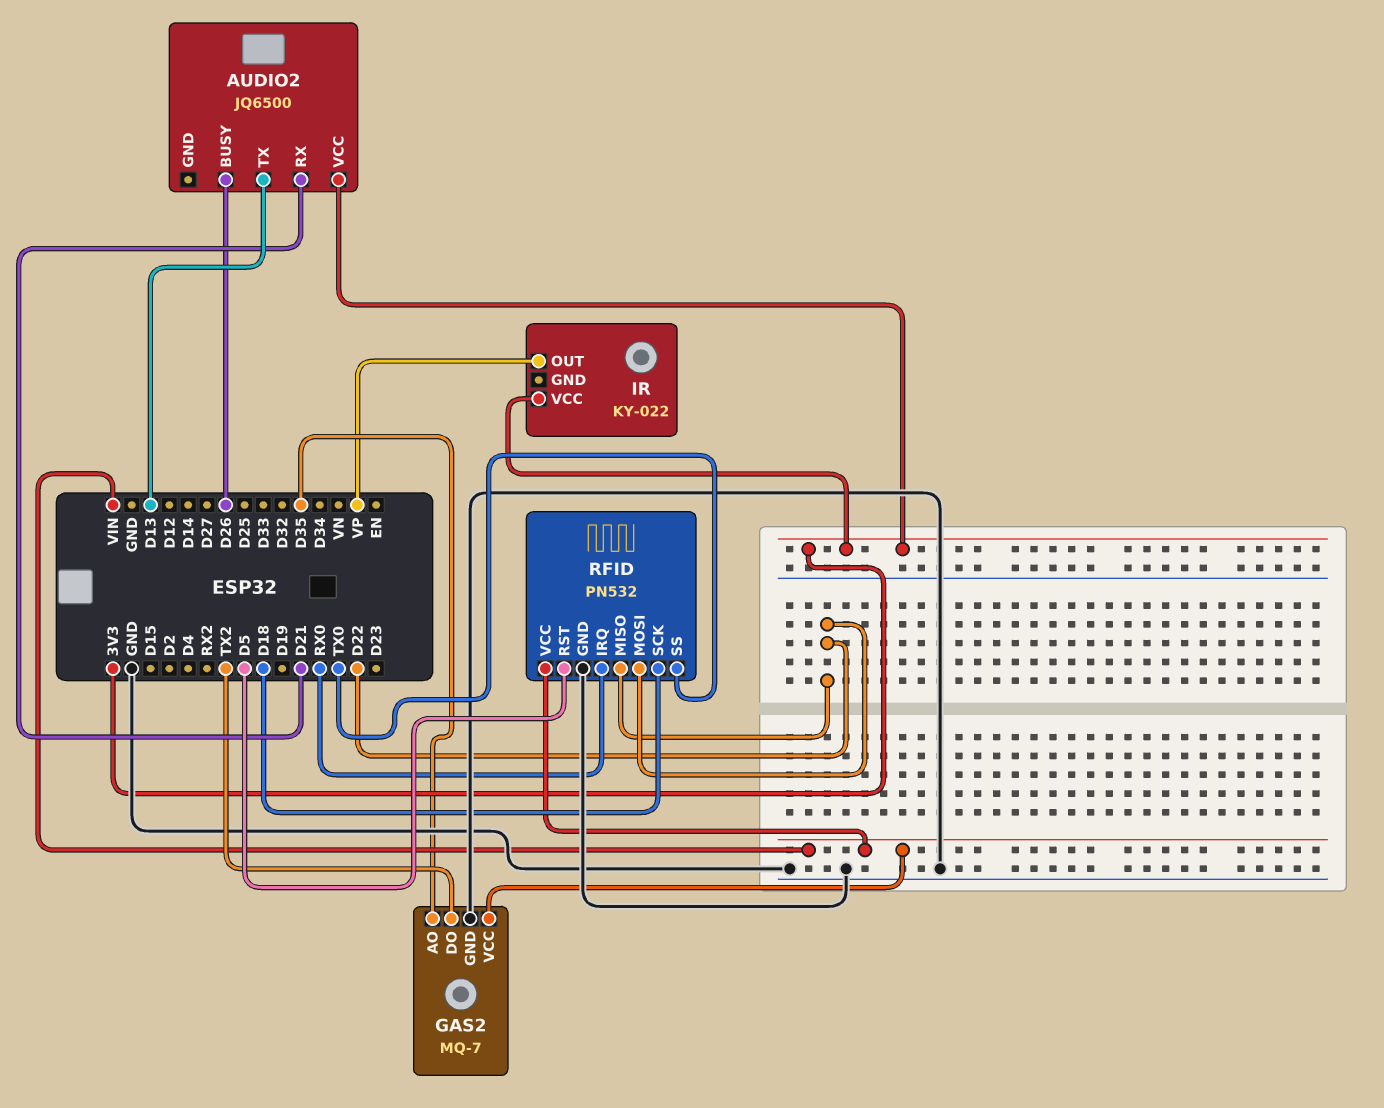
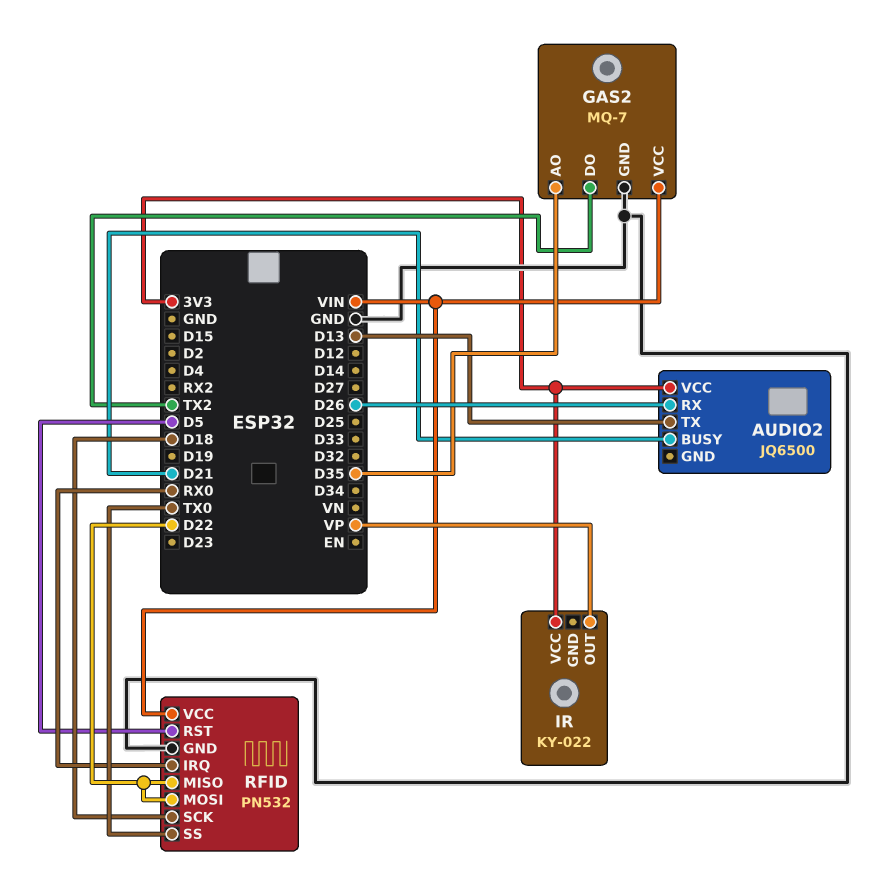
AUDIO2 pin BUSY: D26 -> D21
AUDIO2 pin RX: D21 -> D26

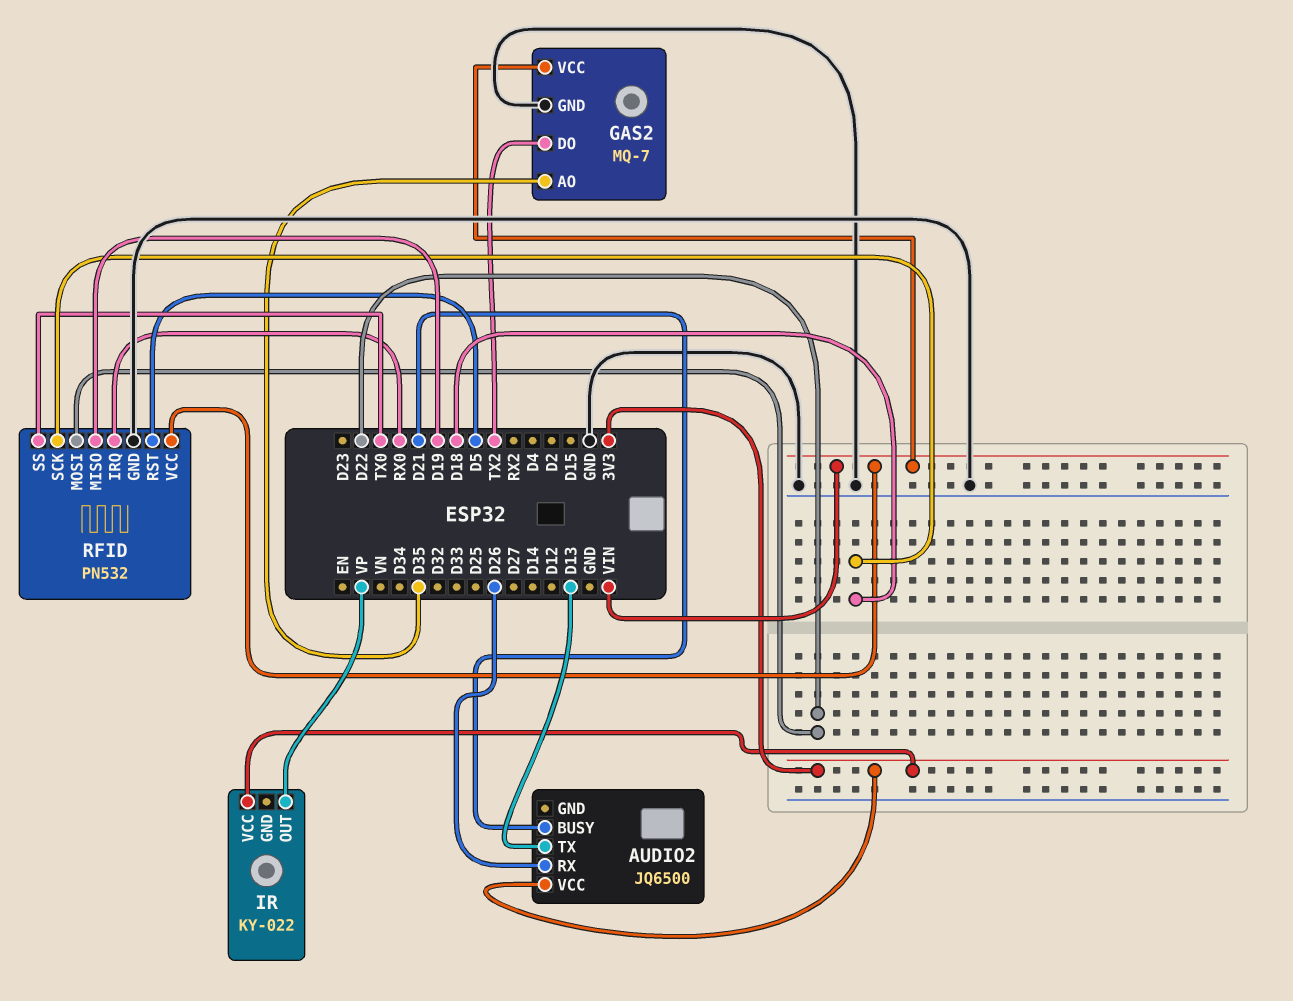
RFID pin MISO: D22 -> D19

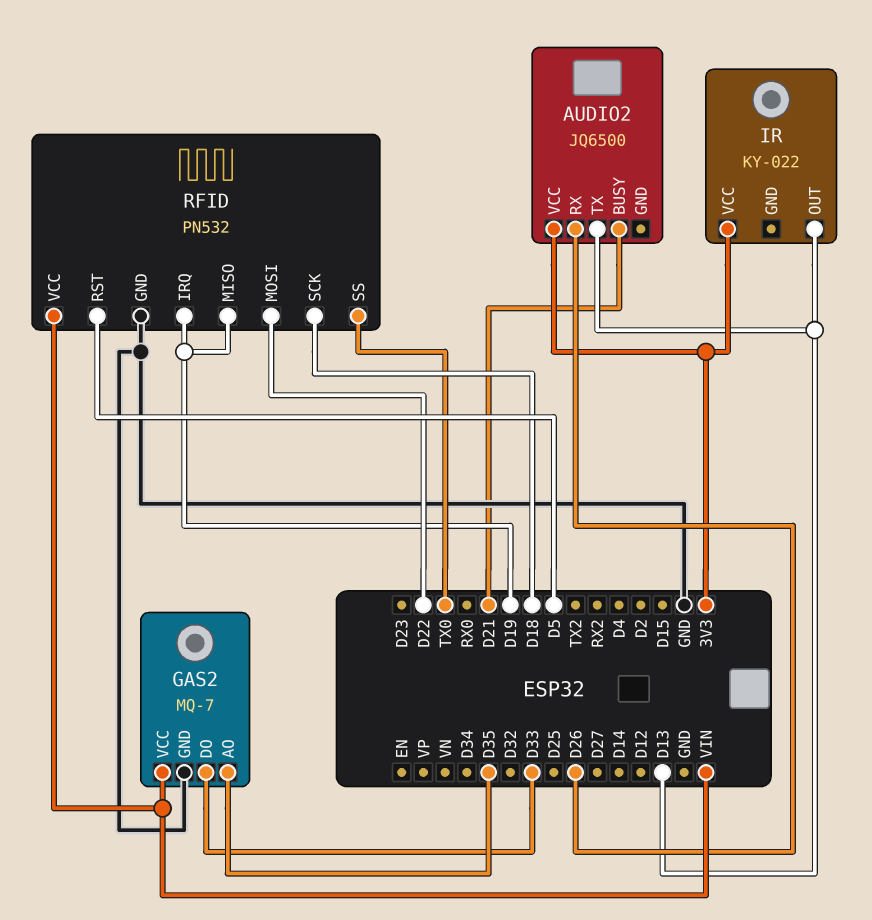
GAS2 pin DO: TX2 -> D33
IR pin OUT: VP -> D13
RFID pin IRQ: RX0 -> D19

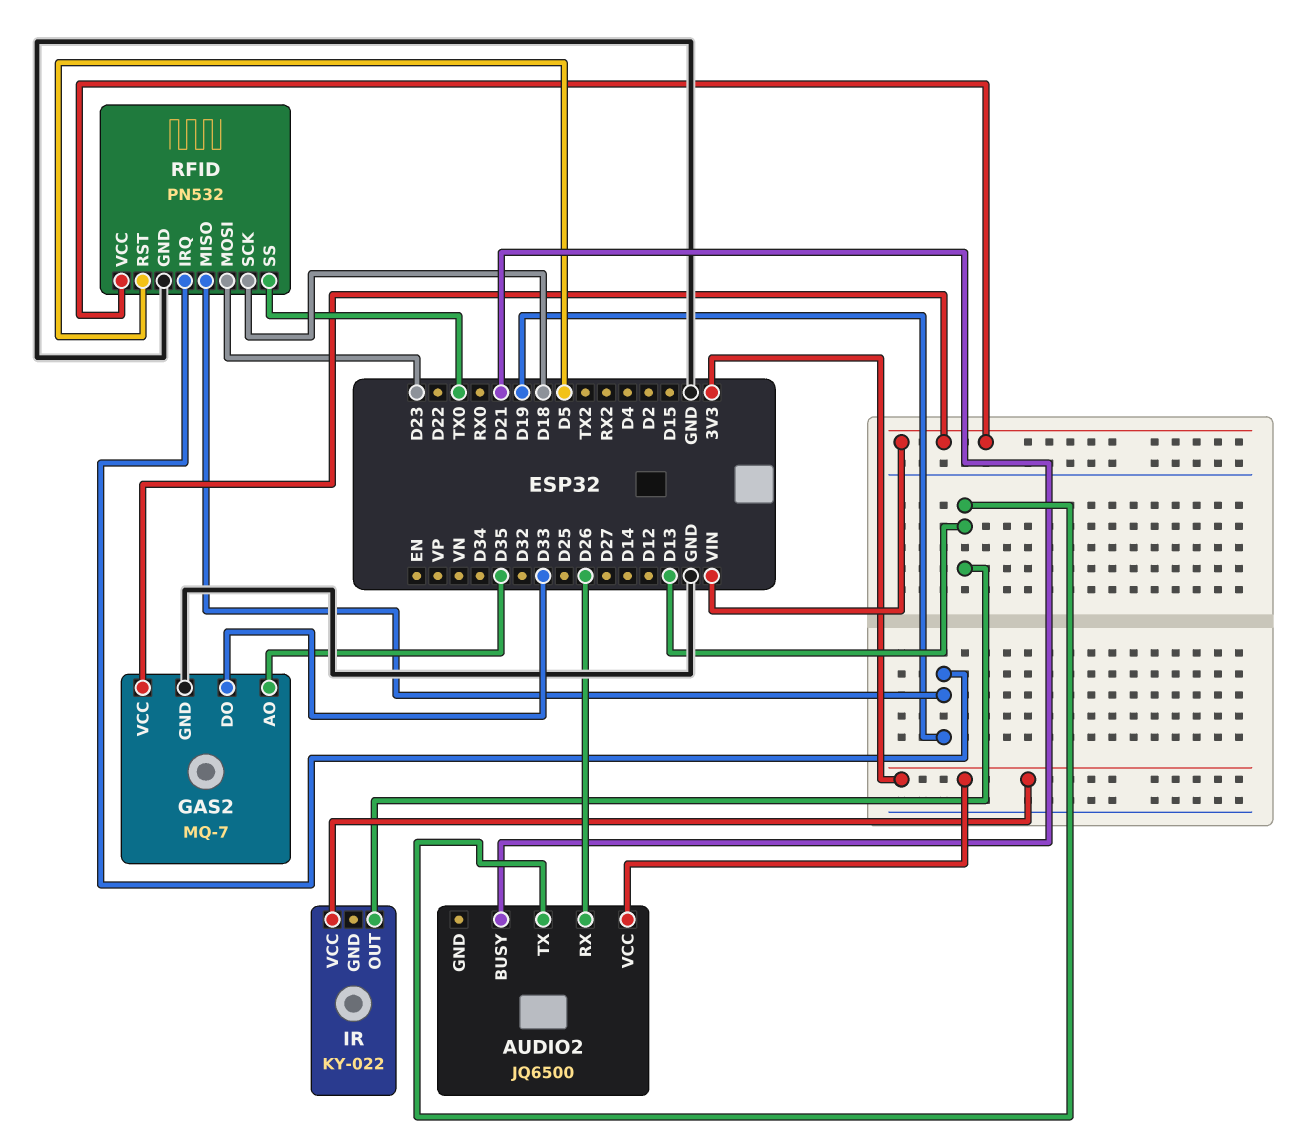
RFID pin MOSI: D22 -> D23

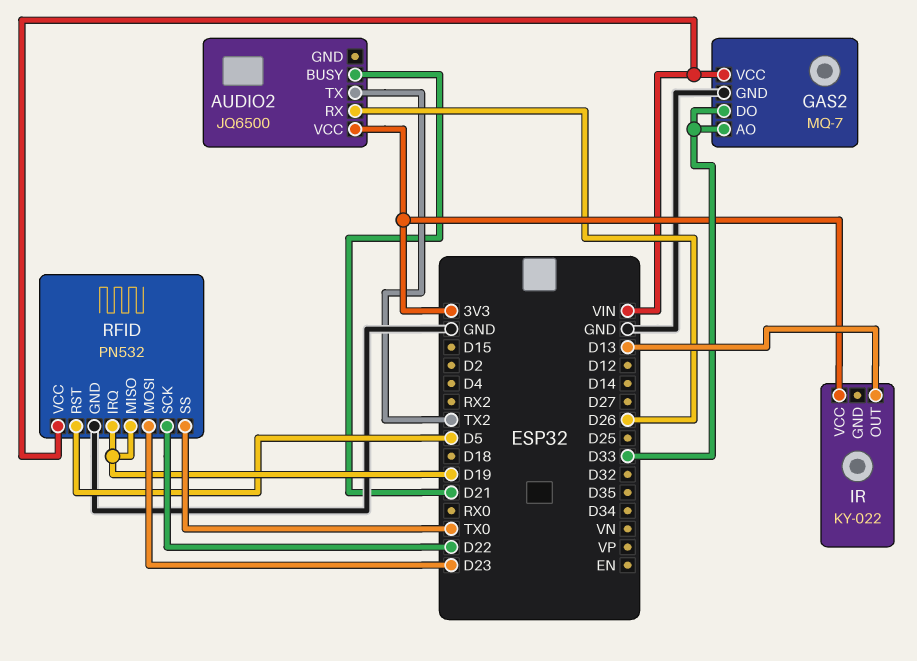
AUDIO2 pin TX: D13 -> TX2
GAS2 pin AO: D35 -> D33
RFID pin SCK: D18 -> D22

